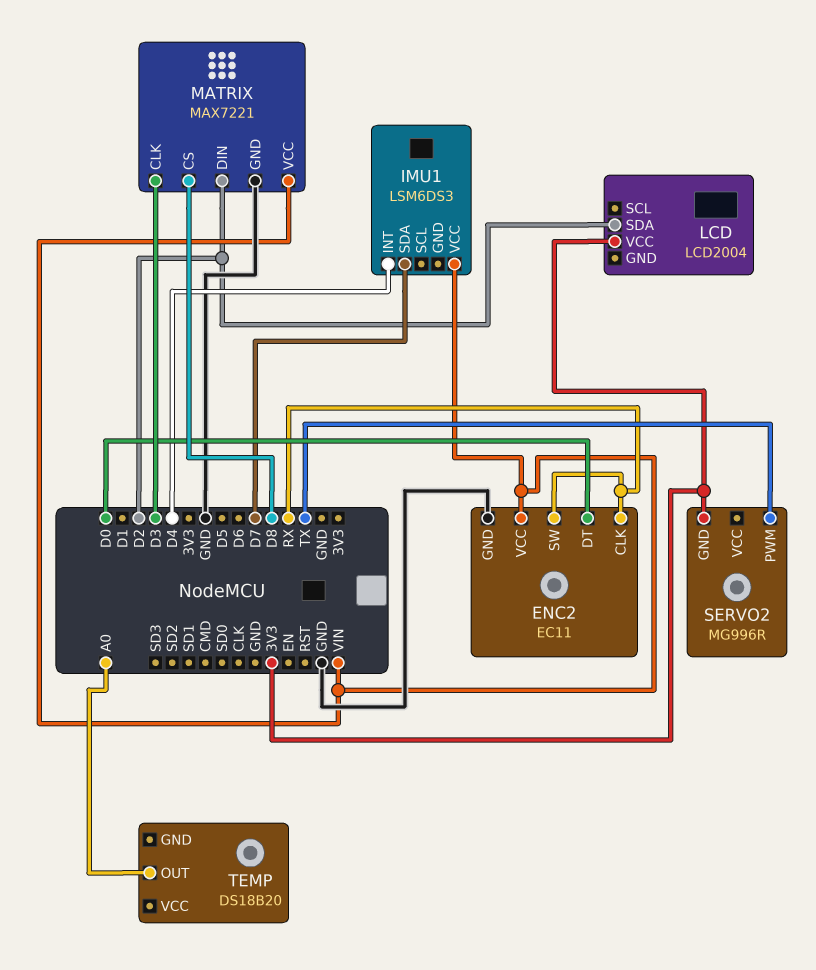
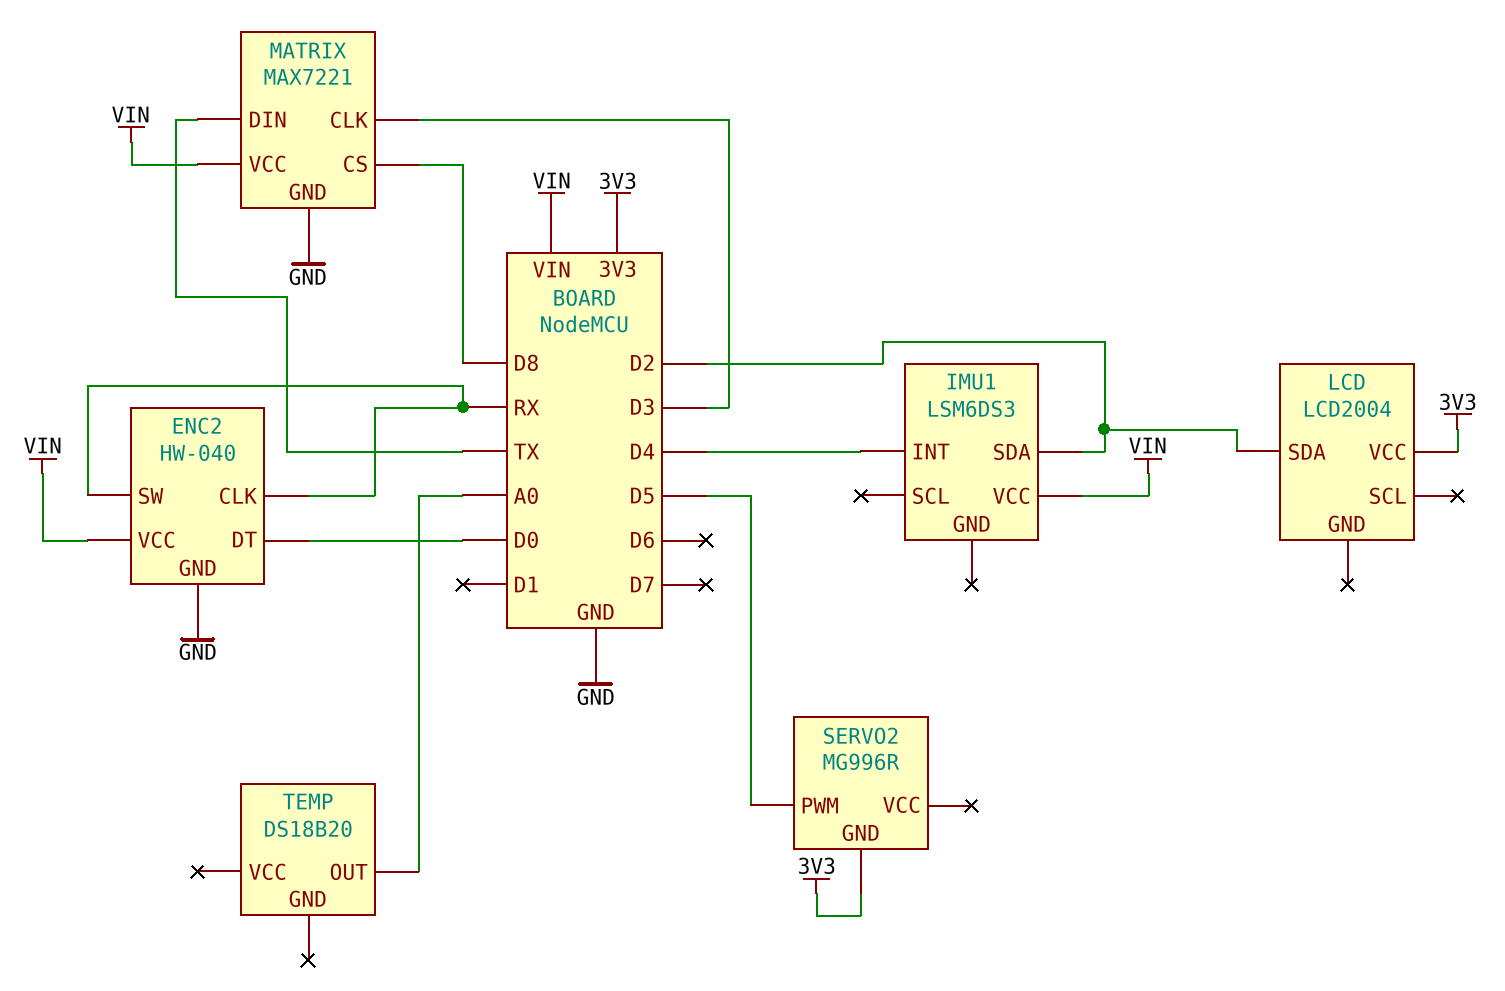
ENC2: EC11 -> HW-040
IMU1 pin SDA: D7 -> D2
MATRIX pin DIN: D2 -> TX
SERVO2 pin PWM: TX -> D5

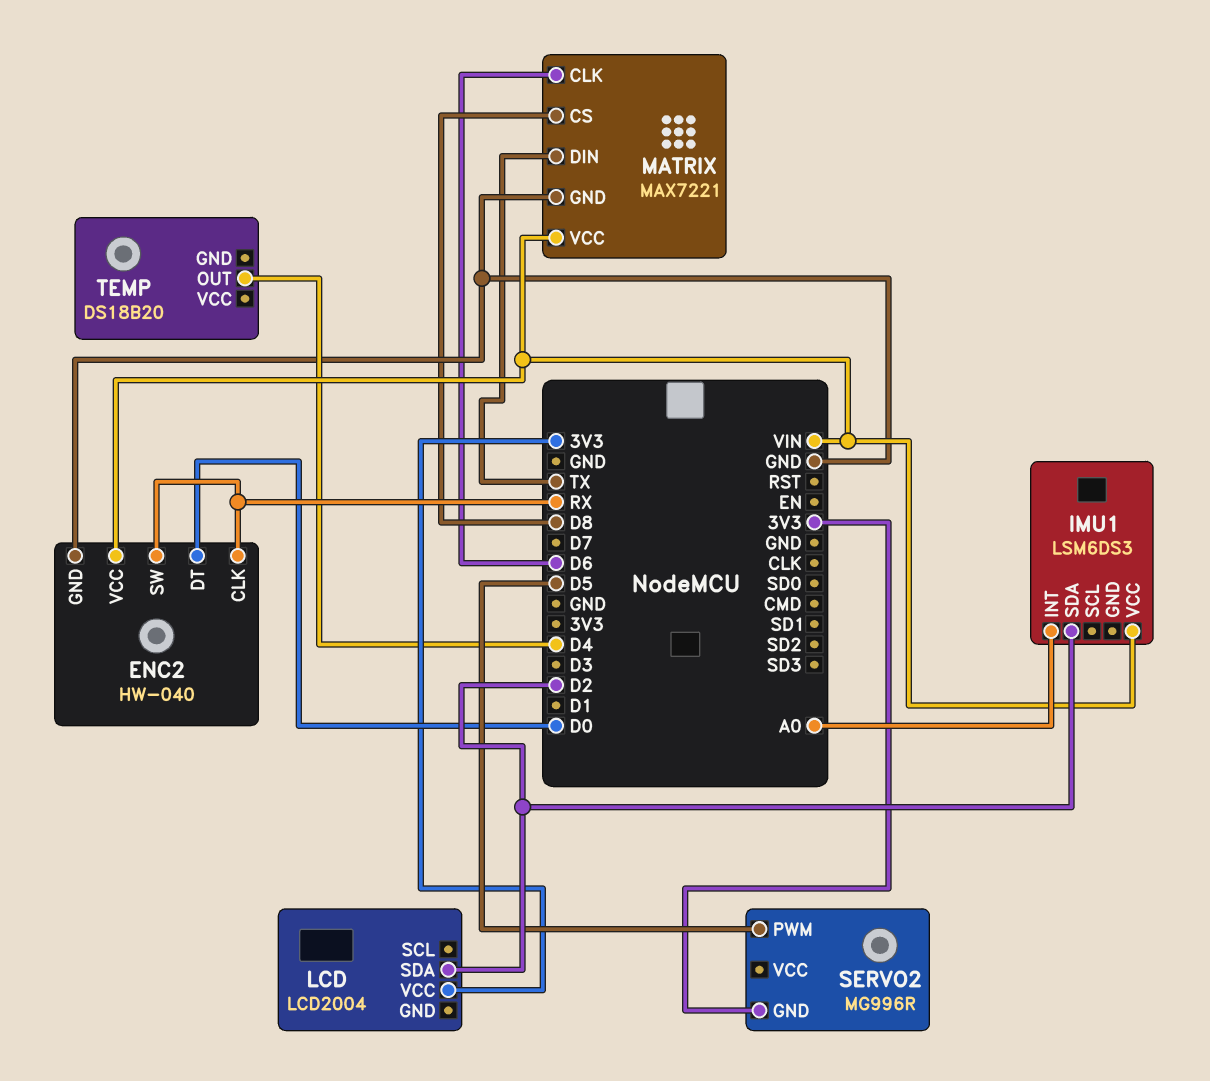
IMU1 pin INT: D4 -> A0
MATRIX pin CLK: D3 -> D6
TEMP pin OUT: A0 -> D4

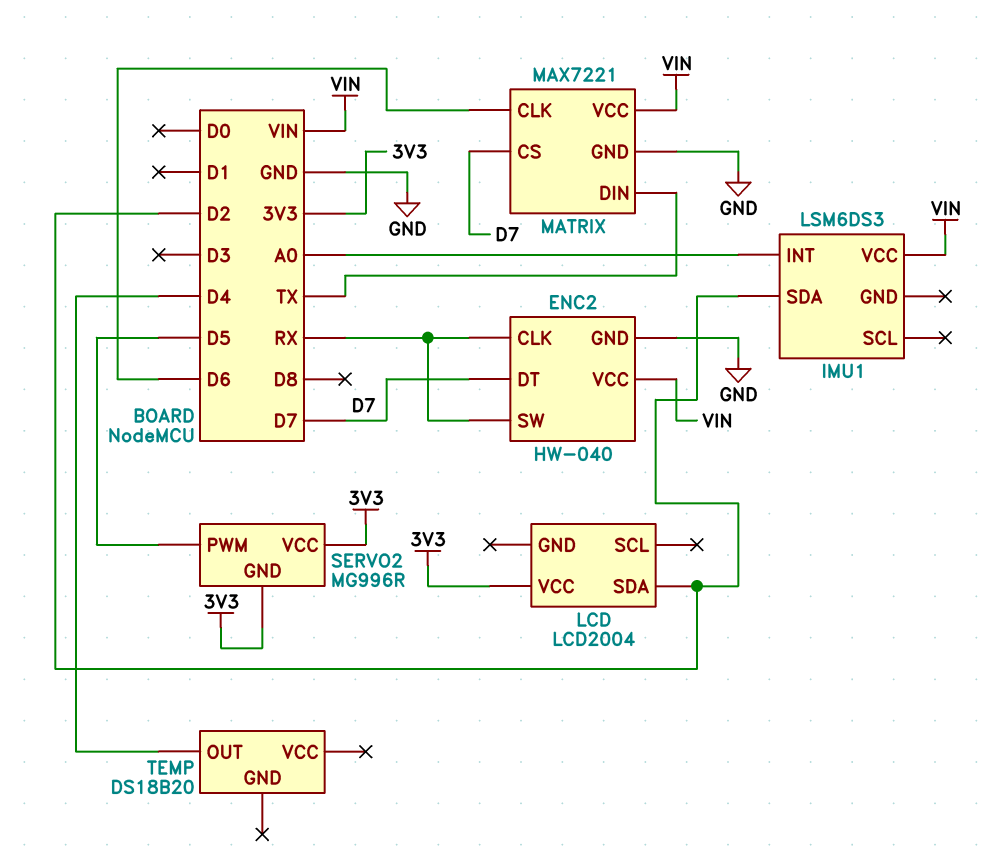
ENC2 pin DT: D0 -> D7
MATRIX pin CS: D8 -> D7
SERVO2 pin VCC: none -> 3V3

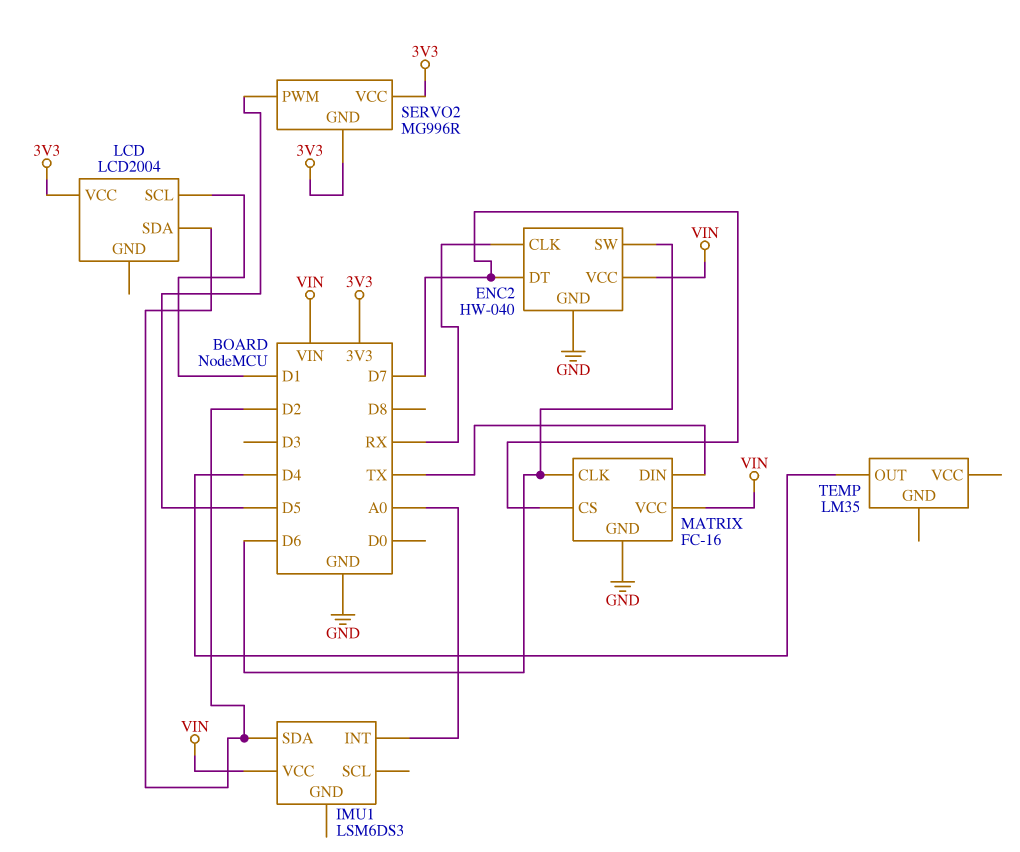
ENC2 pin SW: RX -> D6
LCD pin SCL: none -> D1
MATRIX: MAX7221 -> FC-16
TEMP: DS18B20 -> LM35

